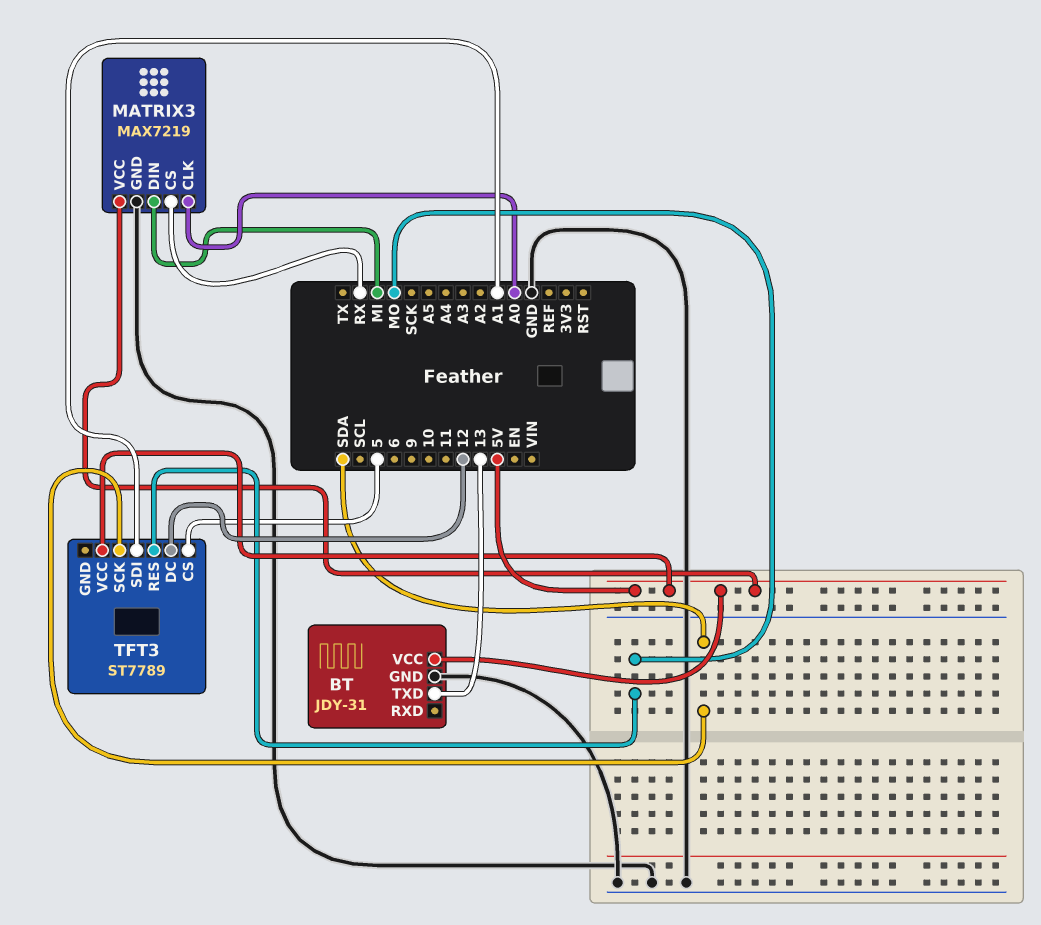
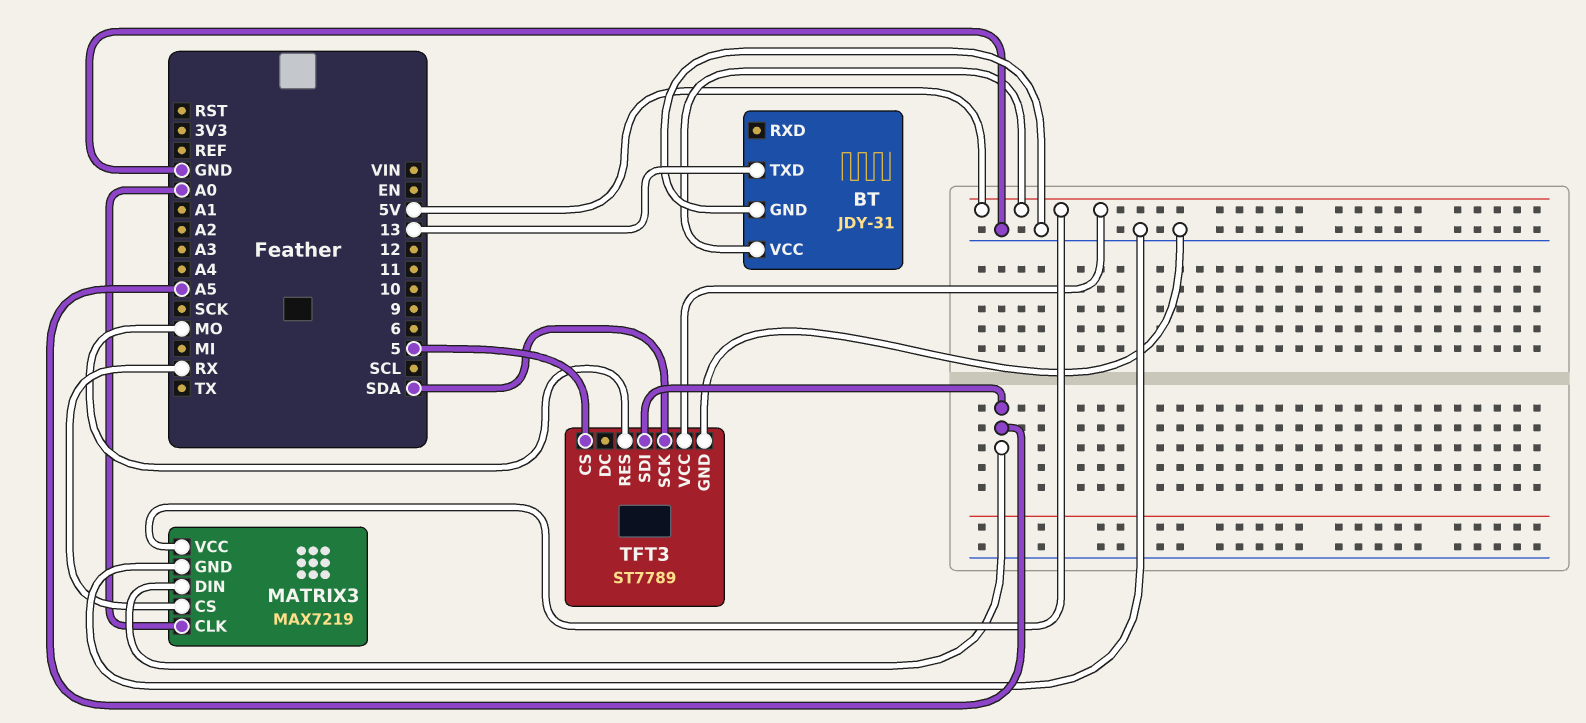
MATRIX3 pin DIN: MI -> A5
TFT3 pin DC: 12 -> none
TFT3 pin GND: none -> GND
TFT3 pin SDI: A1 -> A5

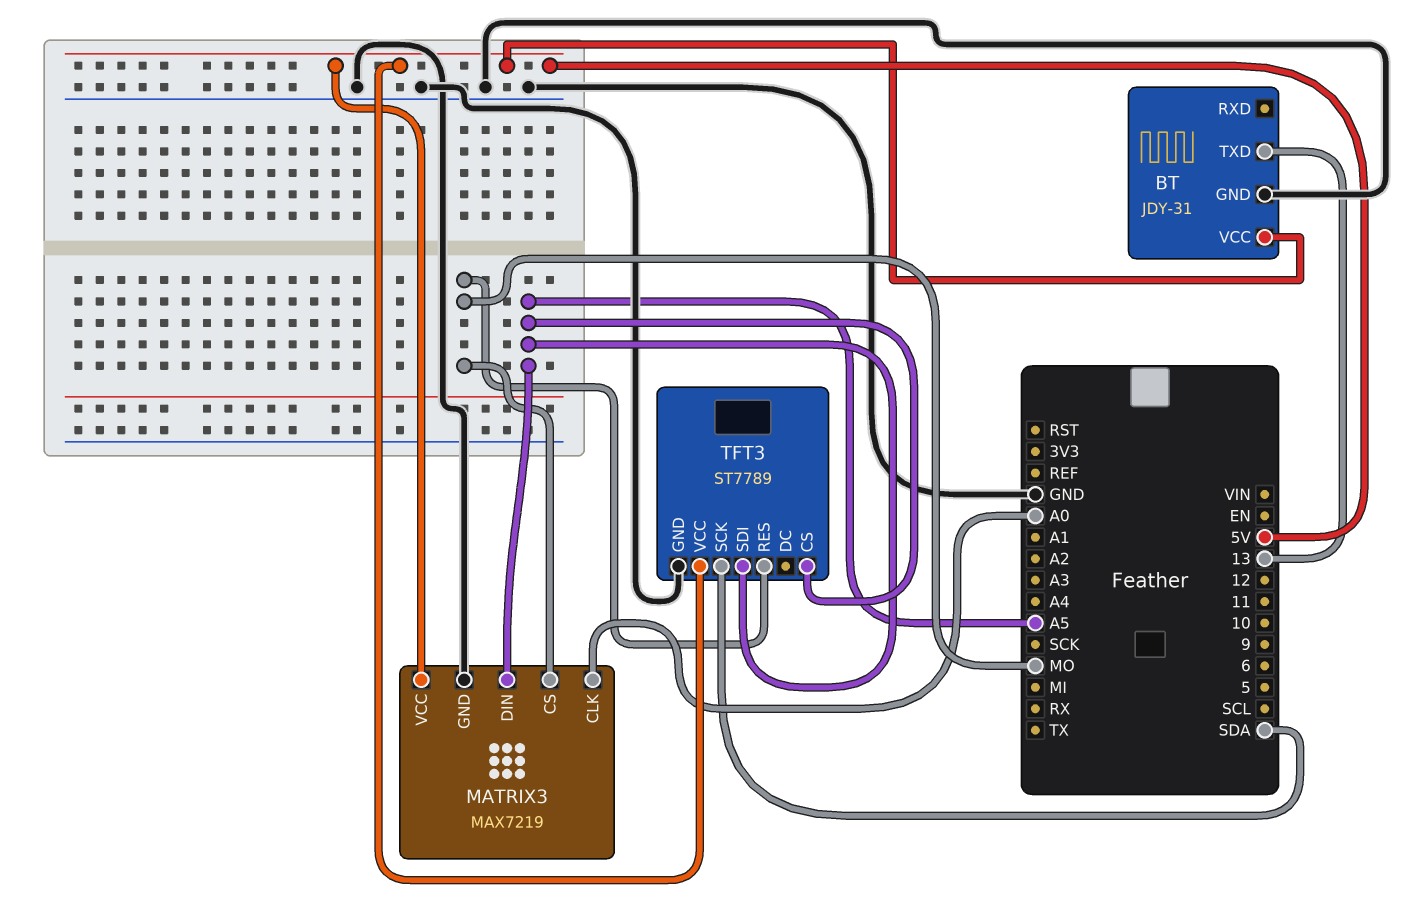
MATRIX3 pin CS: RX -> MO
TFT3 pin CS: 5 -> A5

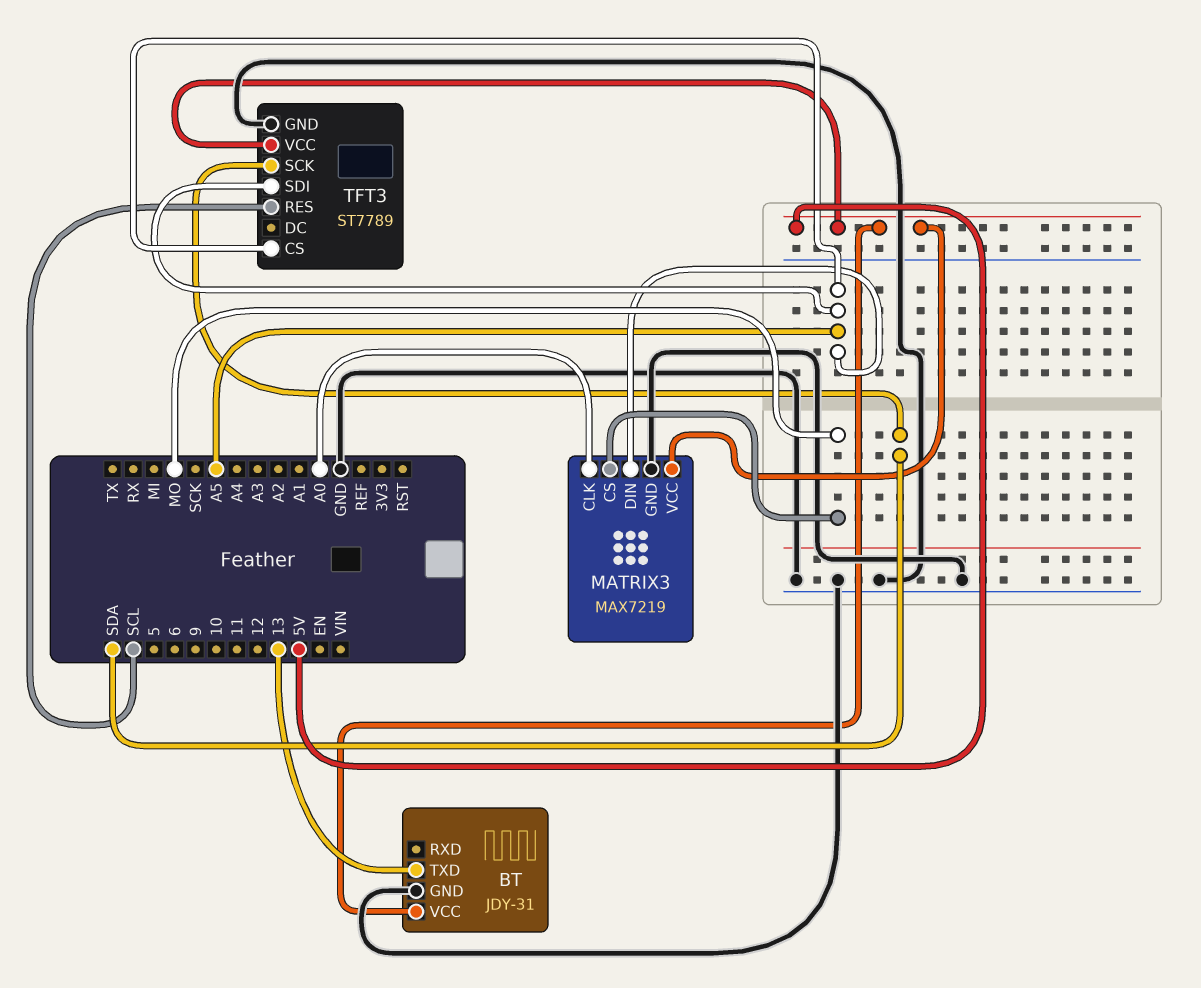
TFT3 pin RES: MO -> SCL

